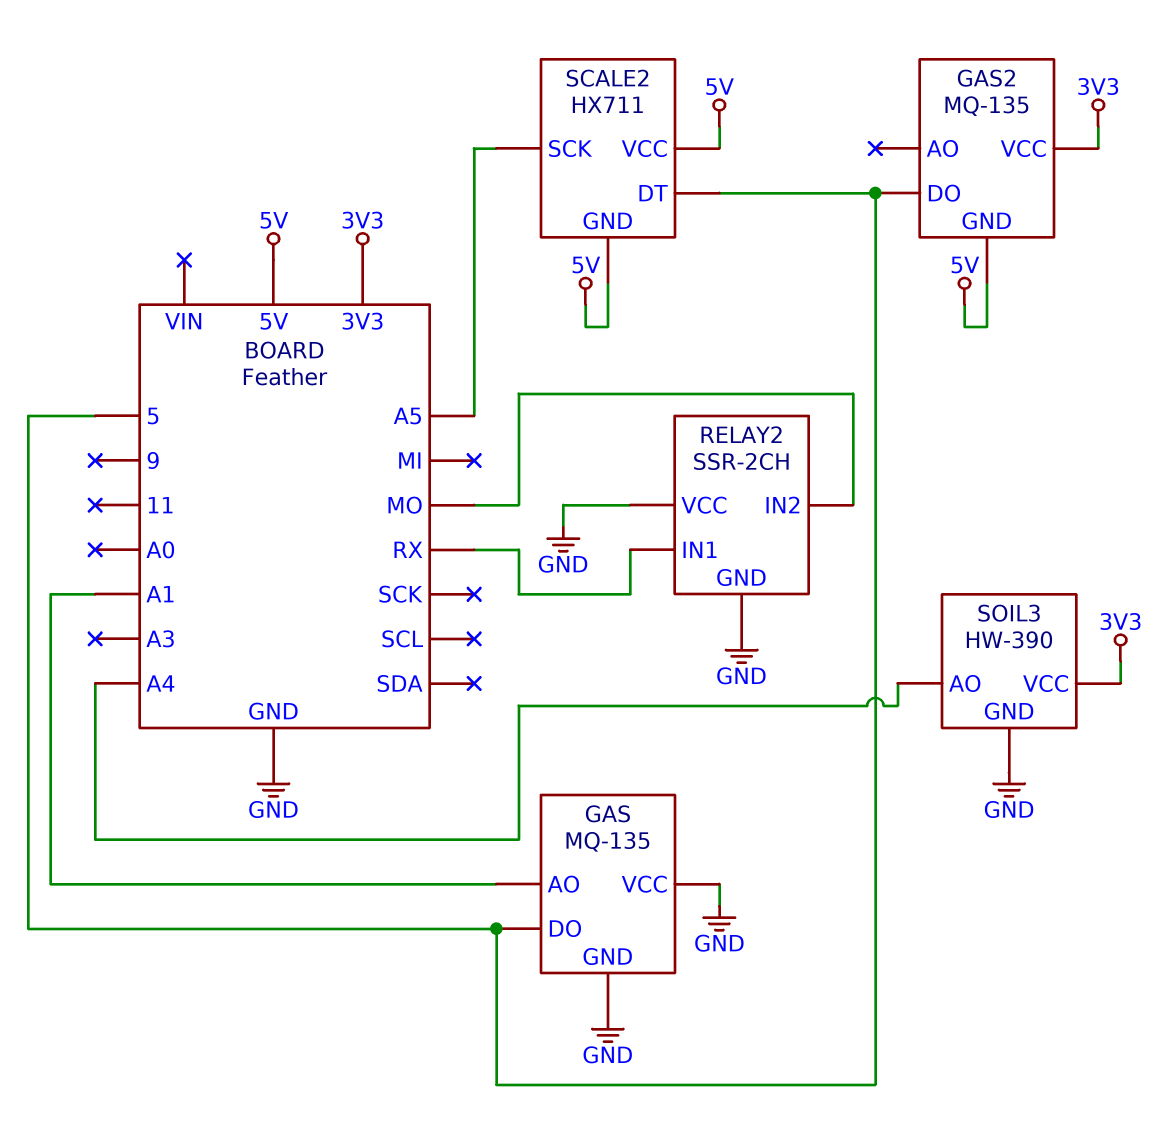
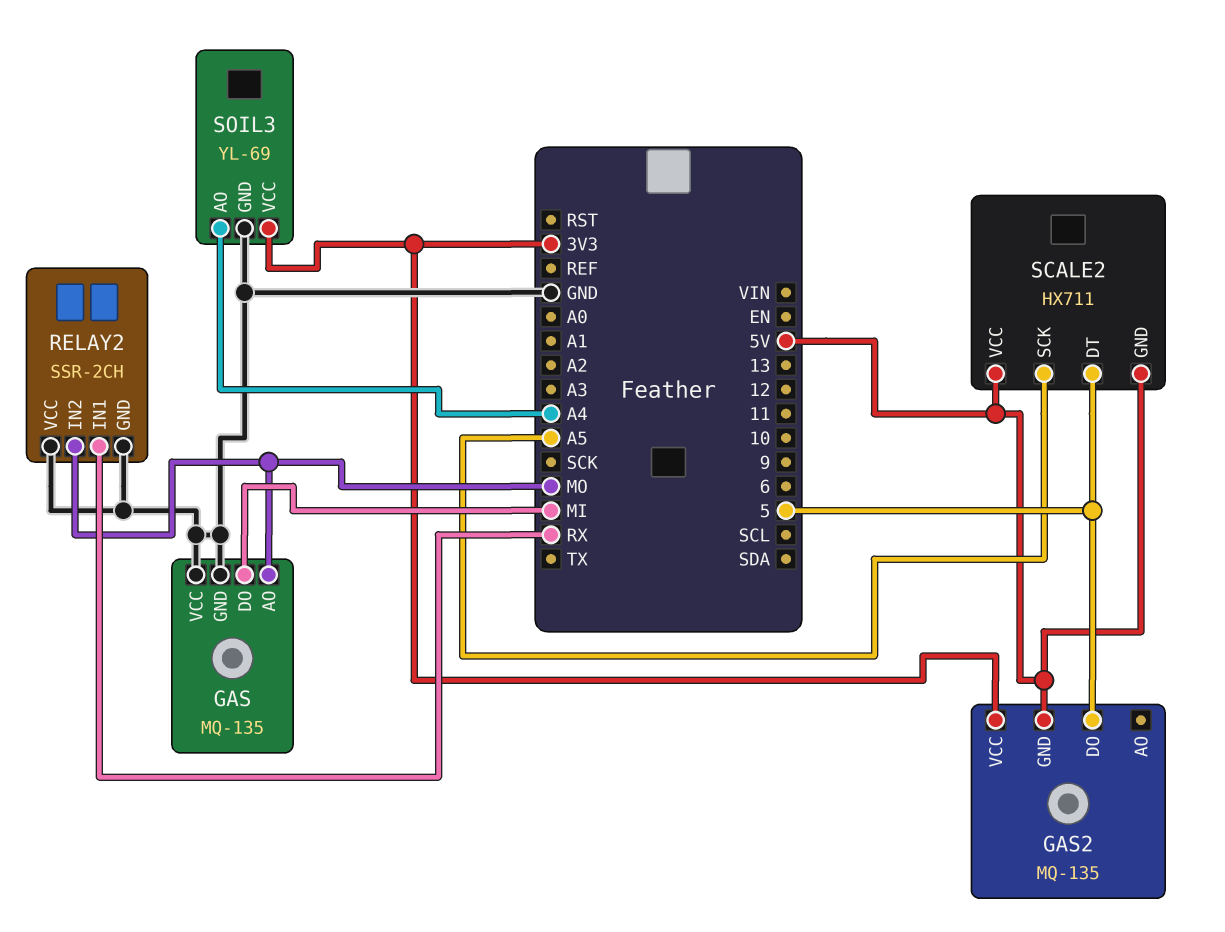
GAS pin AO: A1 -> MO
GAS pin DO: 5 -> MI
SOIL3: HW-390 -> YL-69

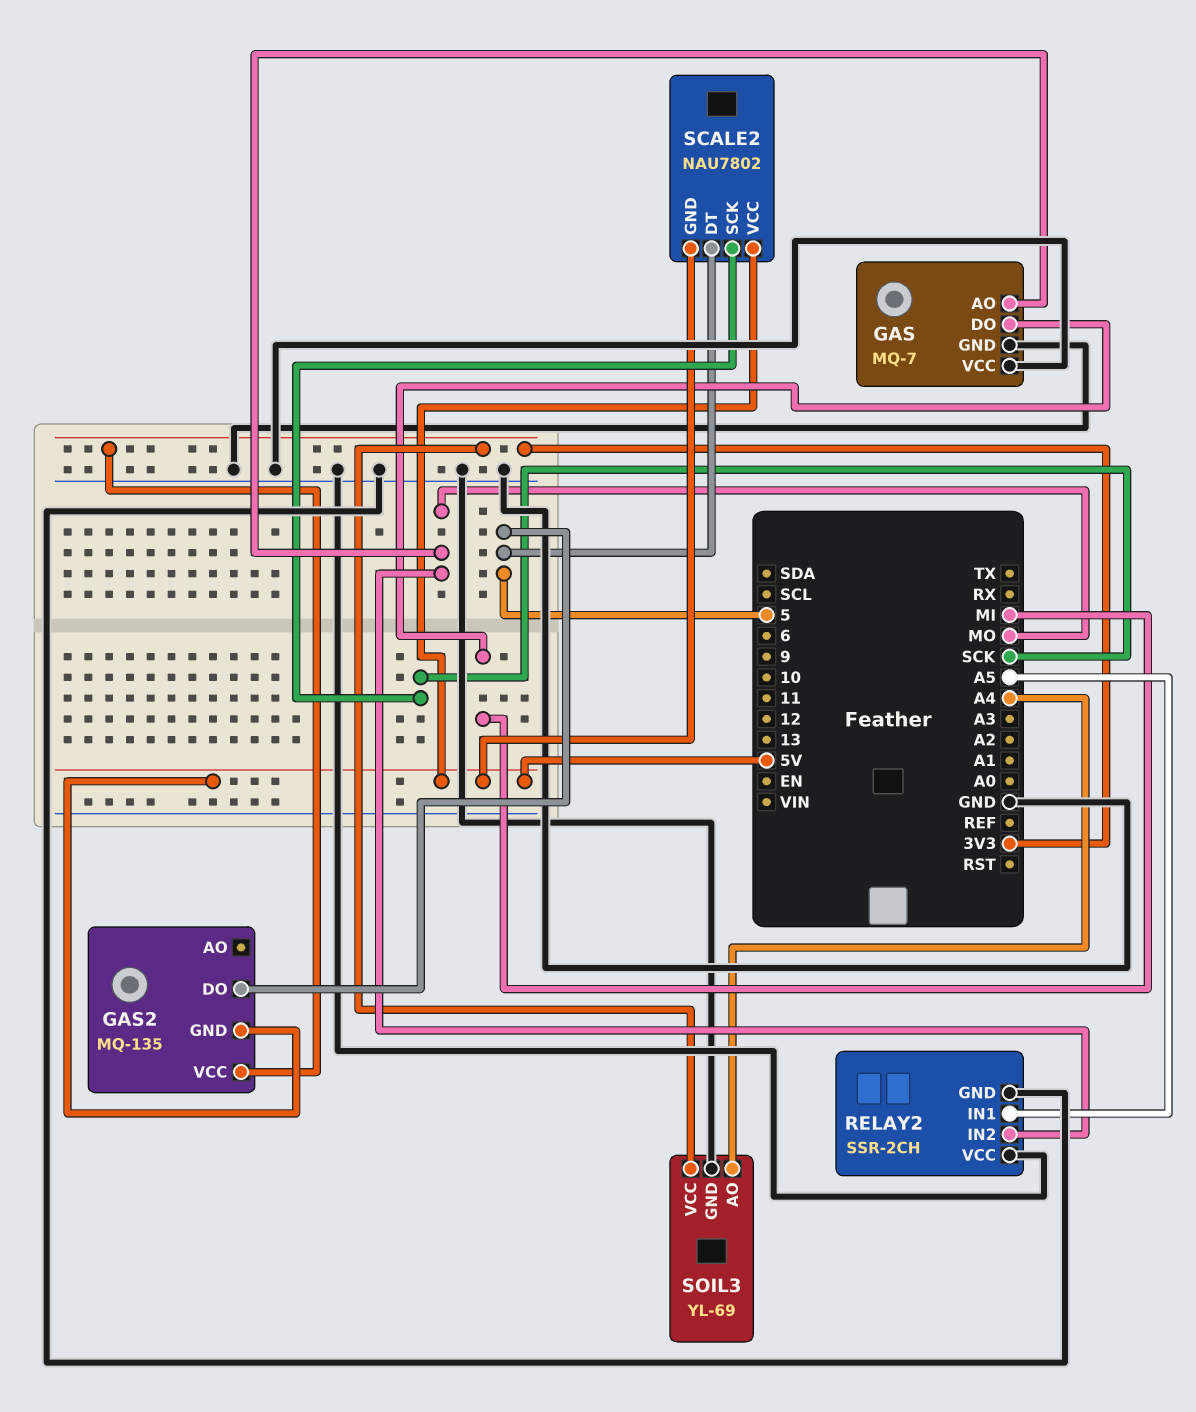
GAS: MQ-135 -> MQ-7
RELAY2 pin IN1: RX -> A5
SCALE2: HX711 -> NAU7802
SCALE2 pin SCK: A5 -> SCK

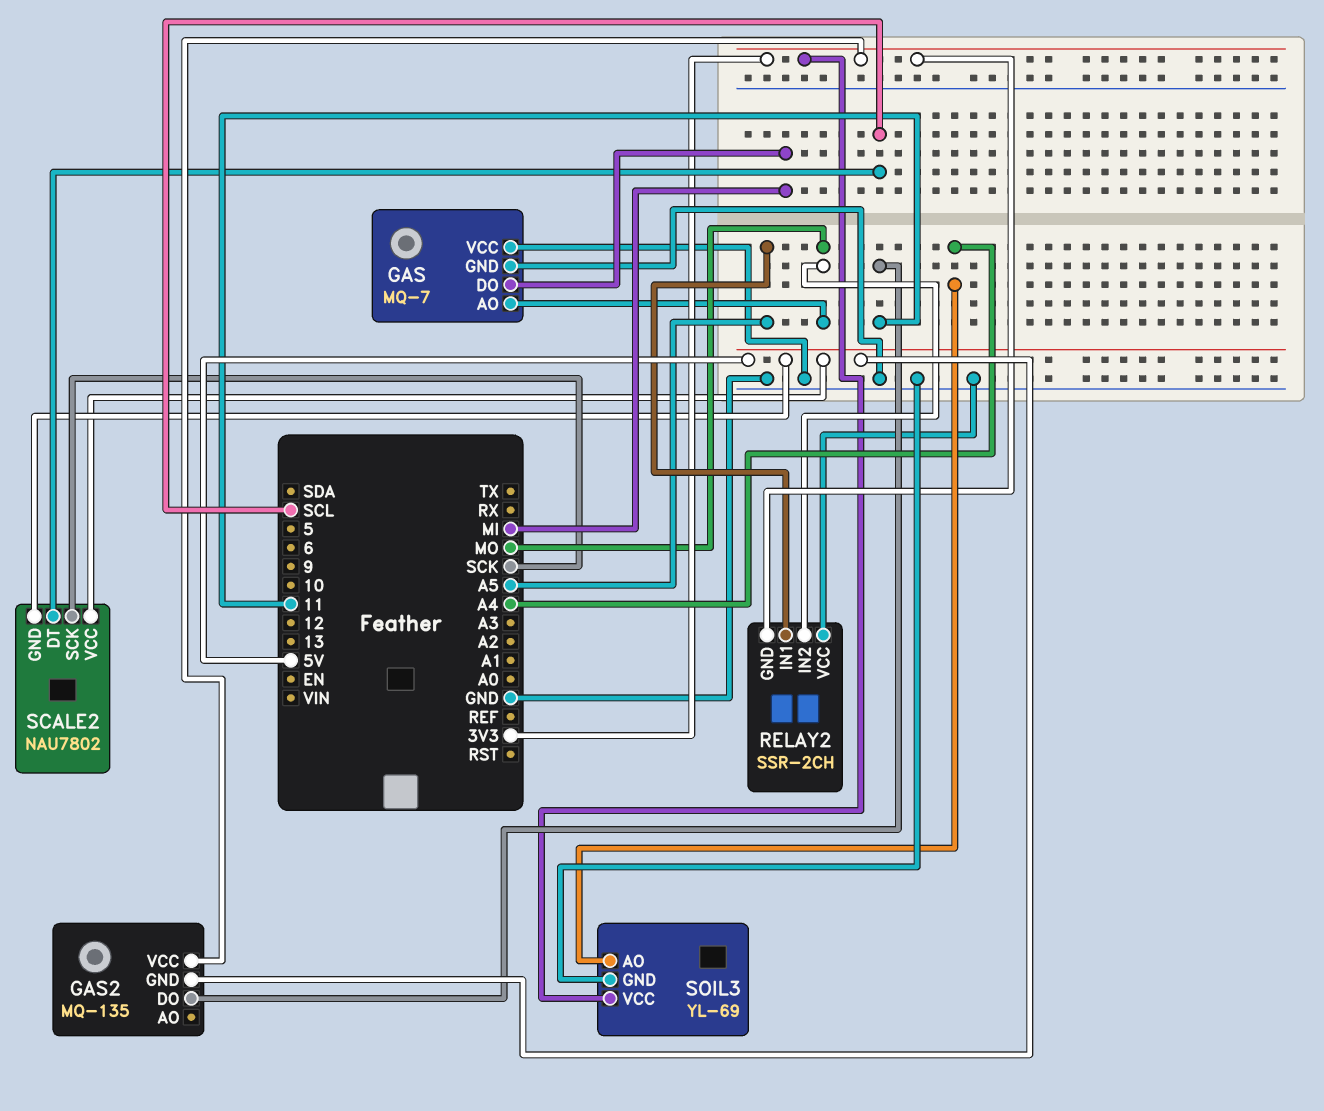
GAS2 pin DO: 5 -> 11
RELAY2 pin GND: GND -> 3V3
SCALE2 pin DT: 5 -> SCL

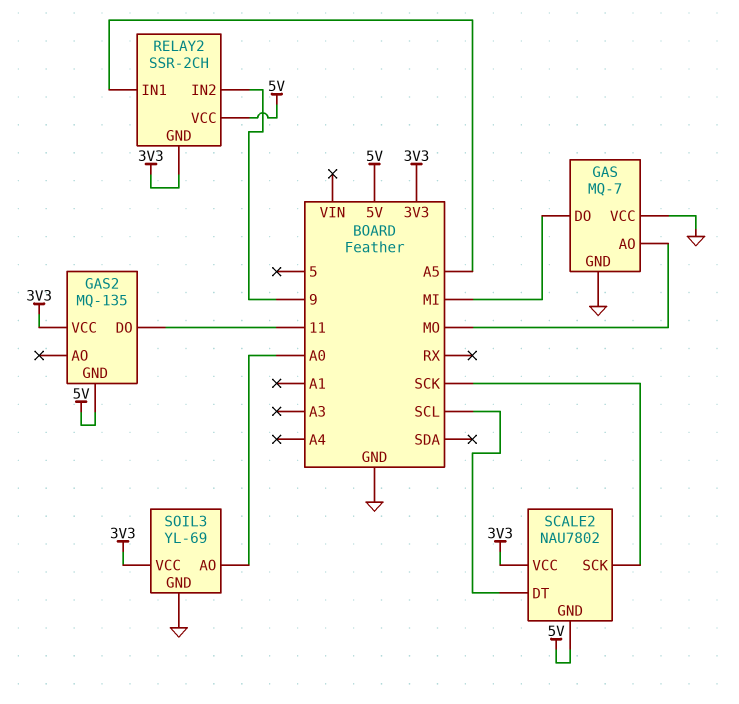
RELAY2 pin IN2: MO -> 9
RELAY2 pin VCC: GND -> 5V
SCALE2 pin VCC: 5V -> 3V3
SOIL3 pin AO: A4 -> A0

